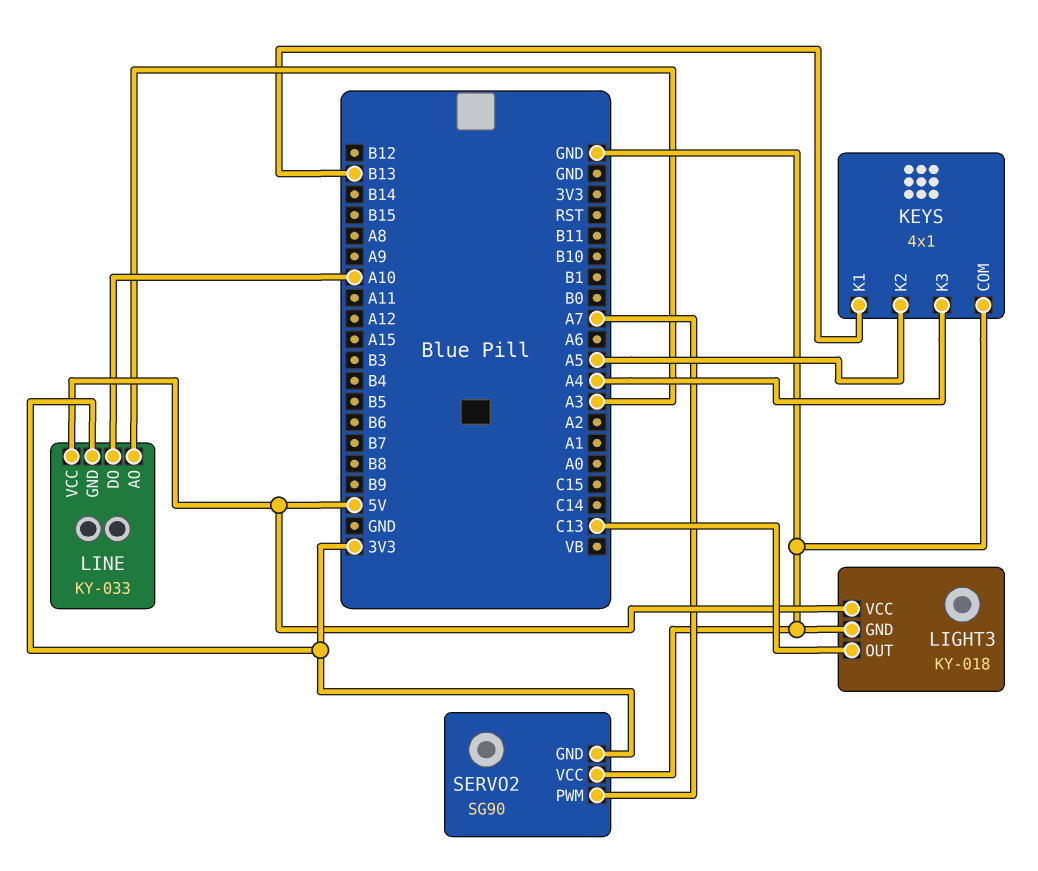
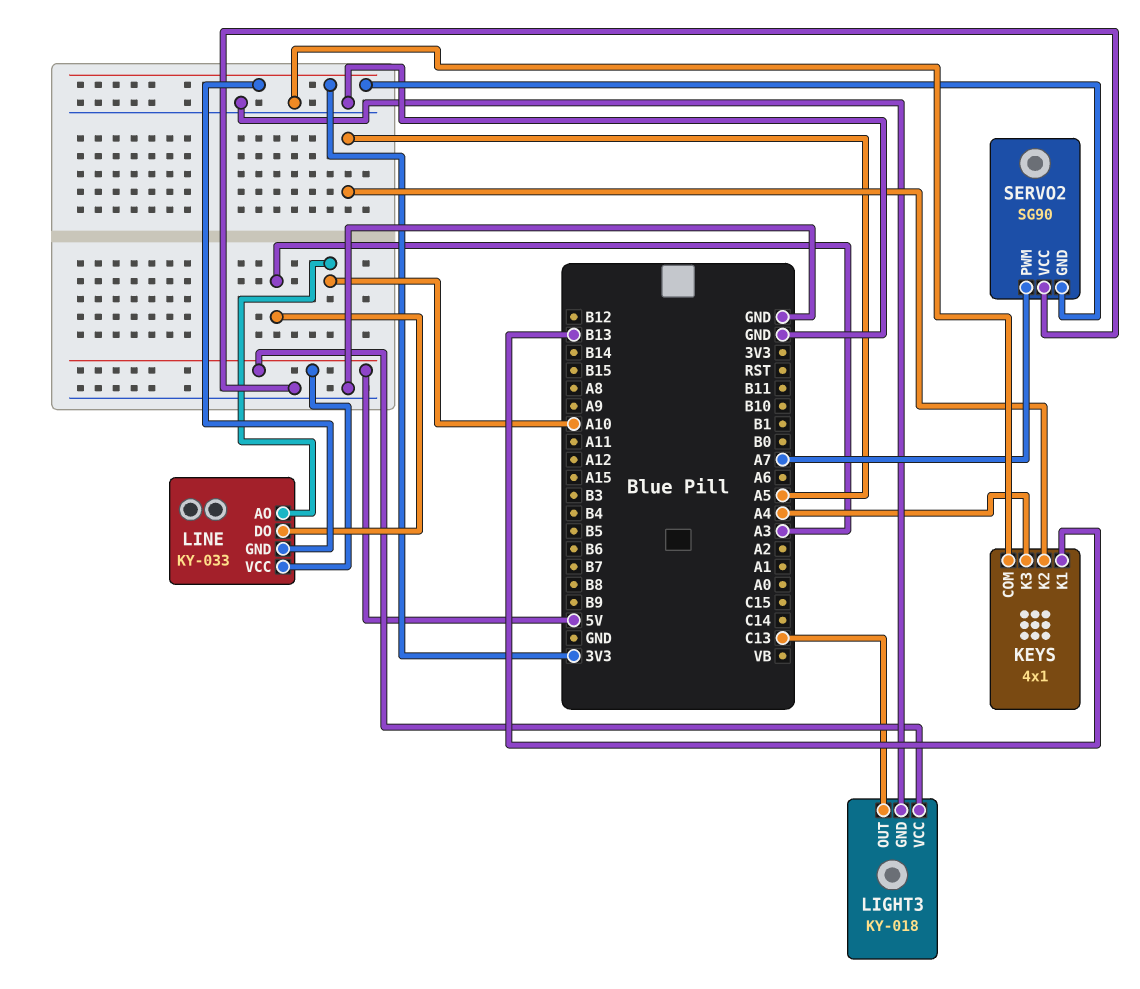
LINE pin AO: A3 -> A10
LINE pin DO: A10 -> A3

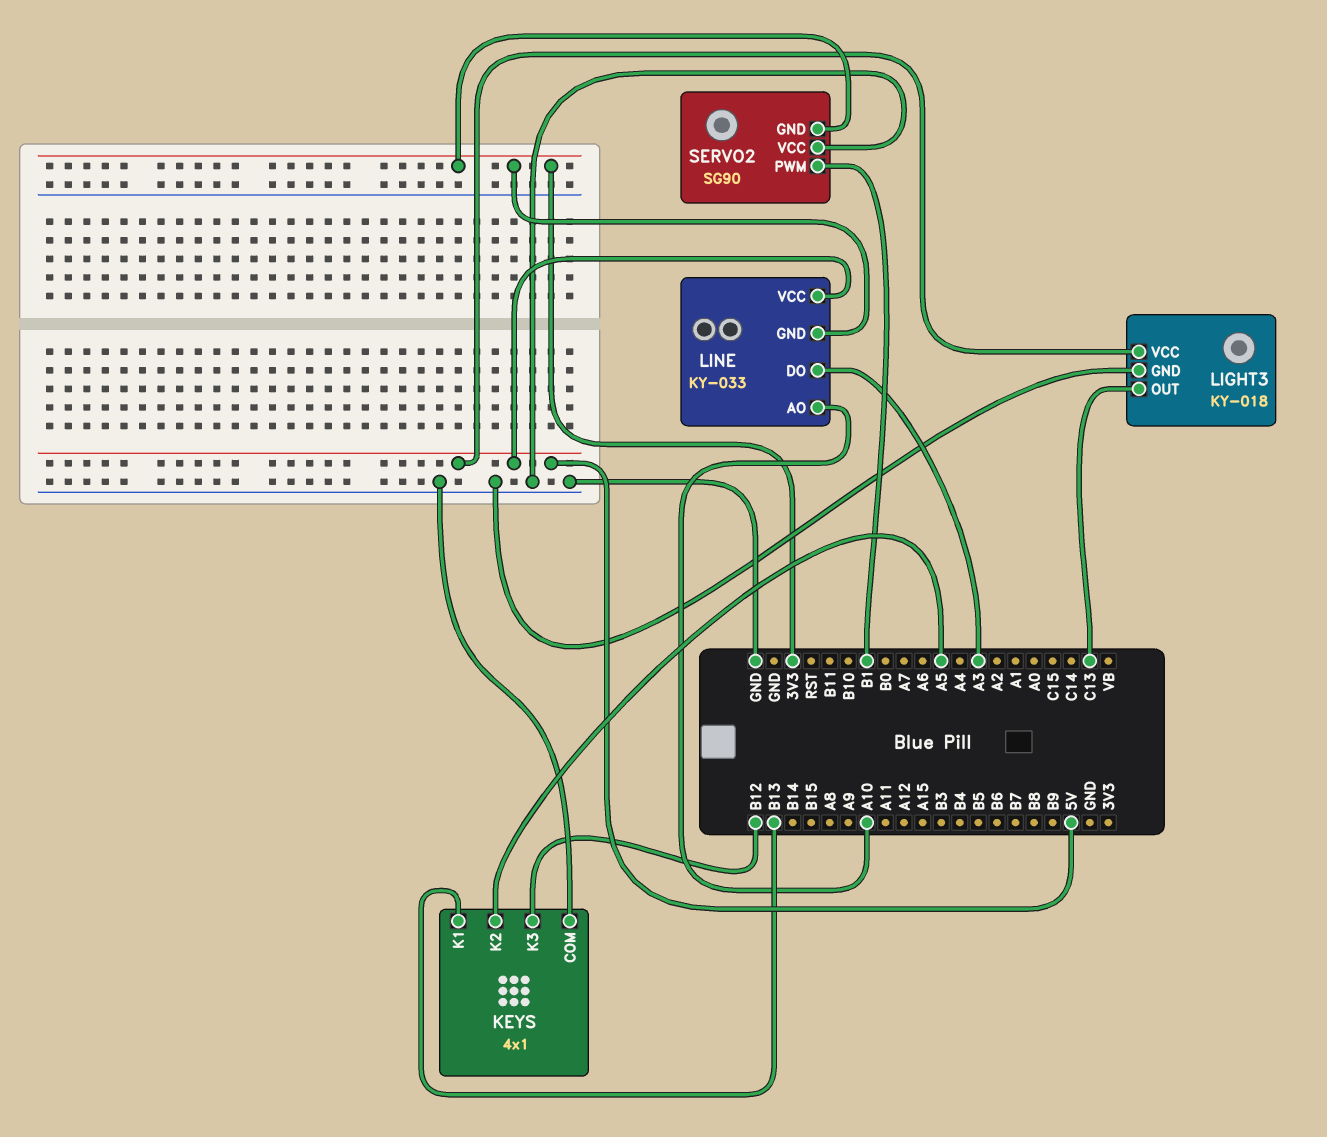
KEYS pin K3: A4 -> B12
SERVO2 pin PWM: A7 -> B1

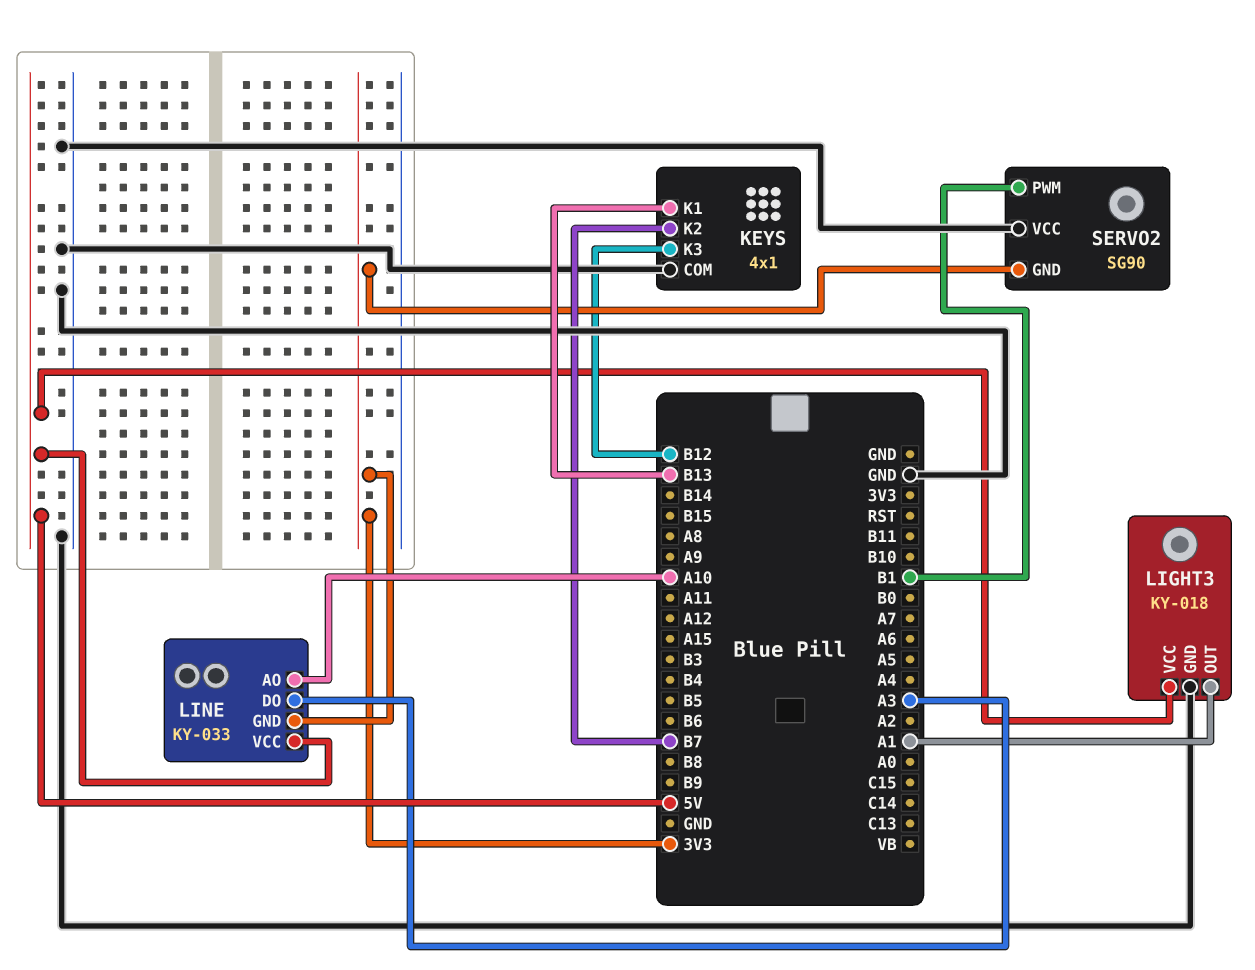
KEYS pin K2: A5 -> B7
LIGHT3 pin OUT: C13 -> A1

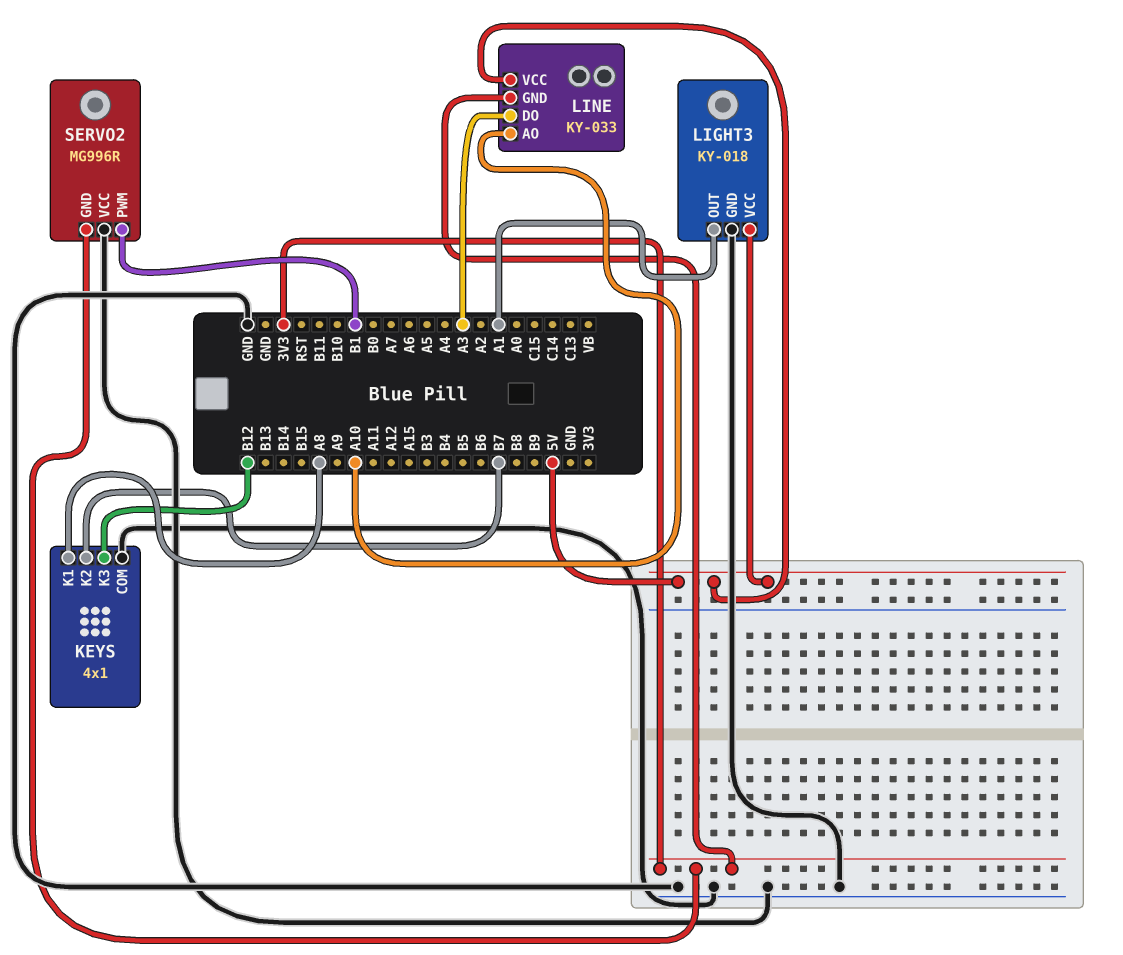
KEYS pin K1: B13 -> A8
SERVO2: SG90 -> MG996R

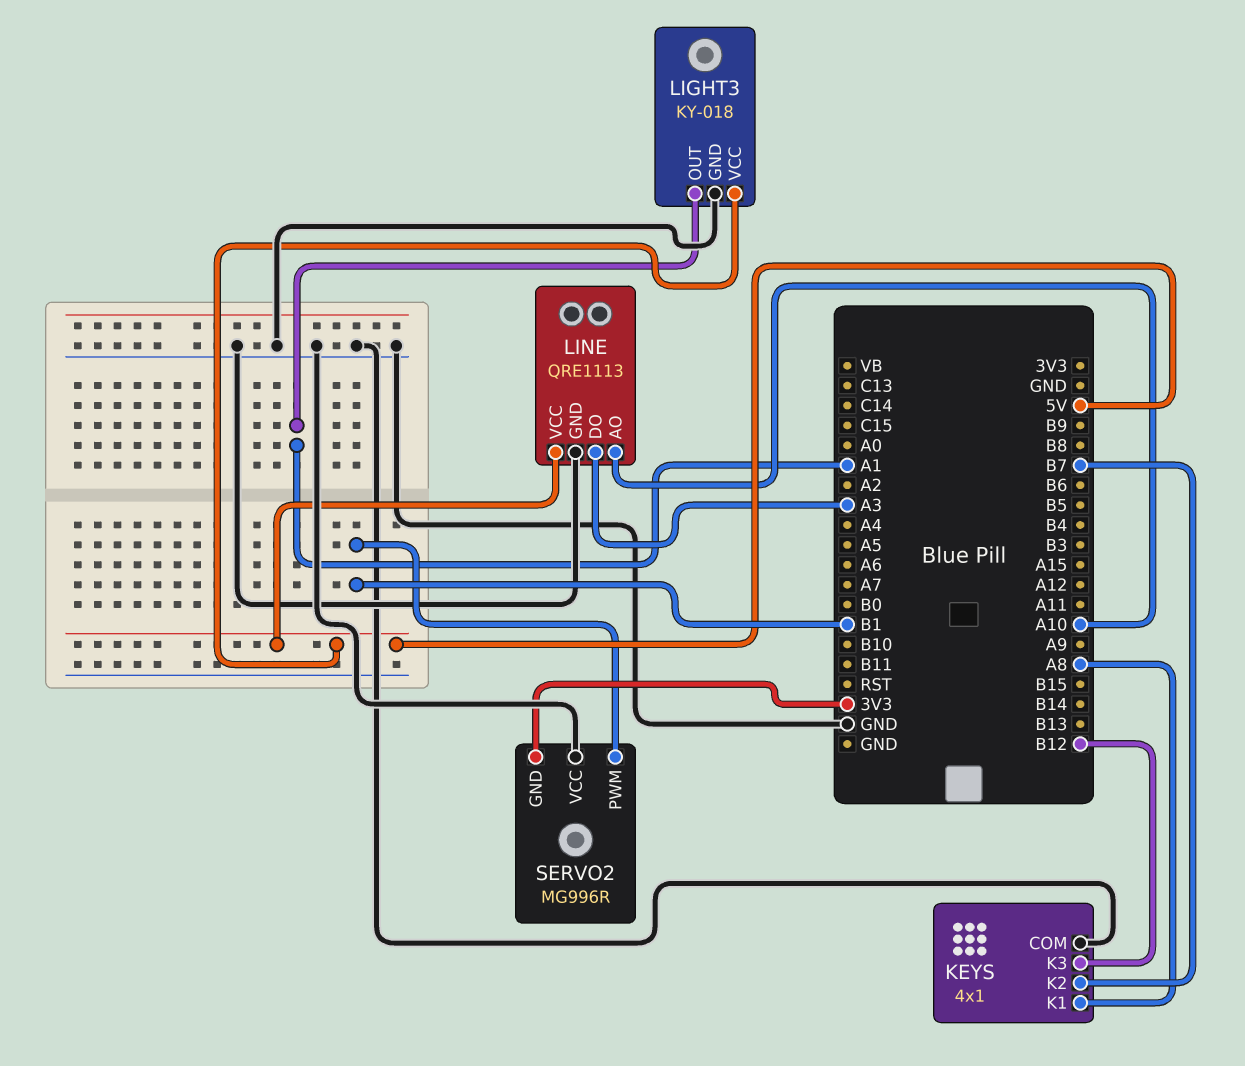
LINE: KY-033 -> QRE1113
LINE pin GND: 3V3 -> GND

